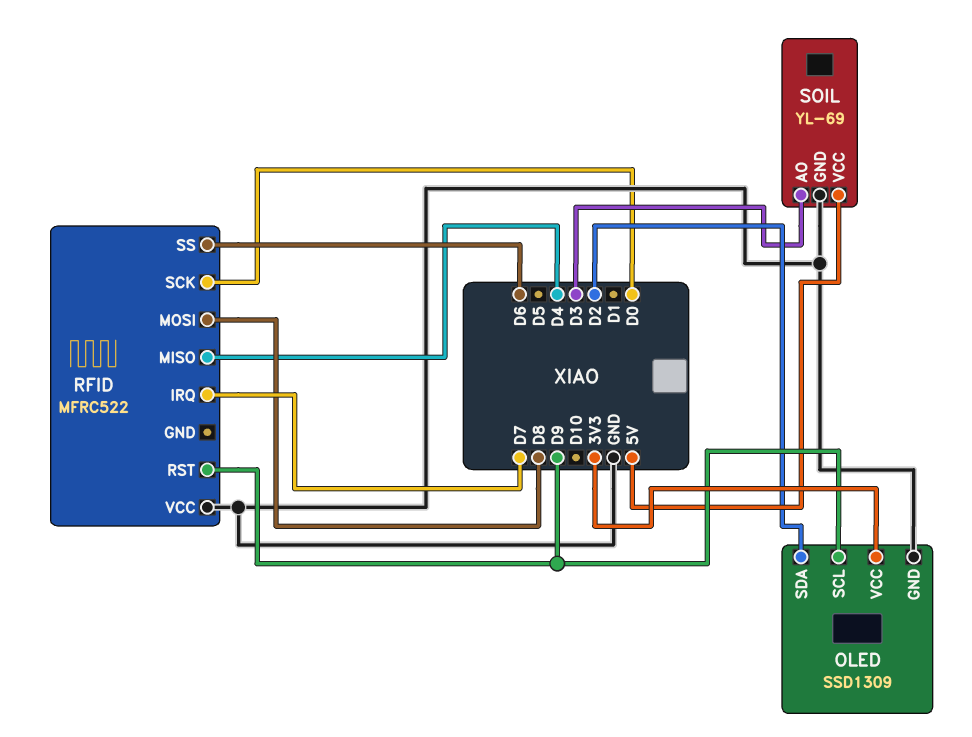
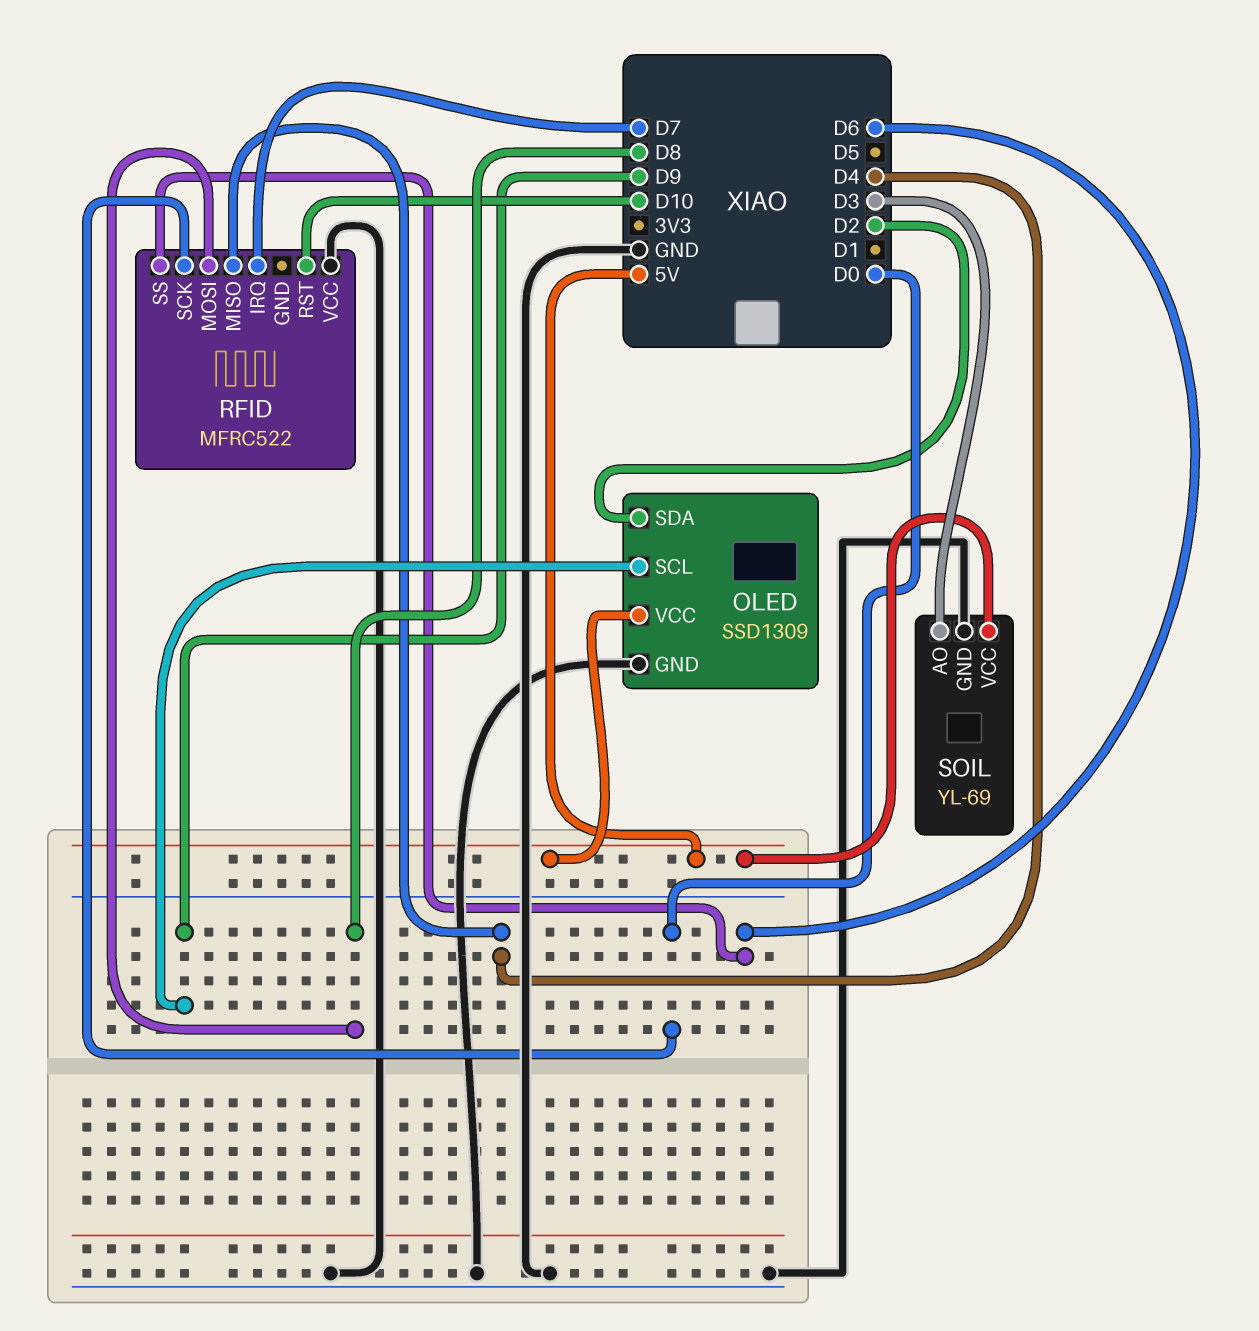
OLED pin VCC: 3V3 -> 5V
RFID pin RST: D9 -> D10

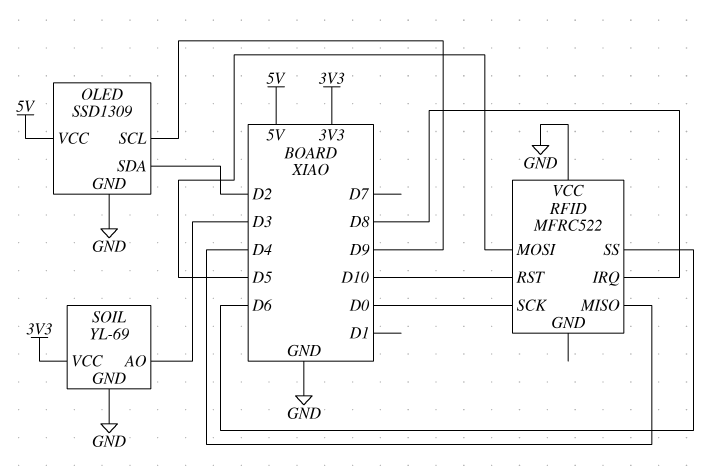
RFID pin IRQ: D7 -> D8
RFID pin MOSI: D8 -> D5
SOIL pin VCC: 5V -> 3V3

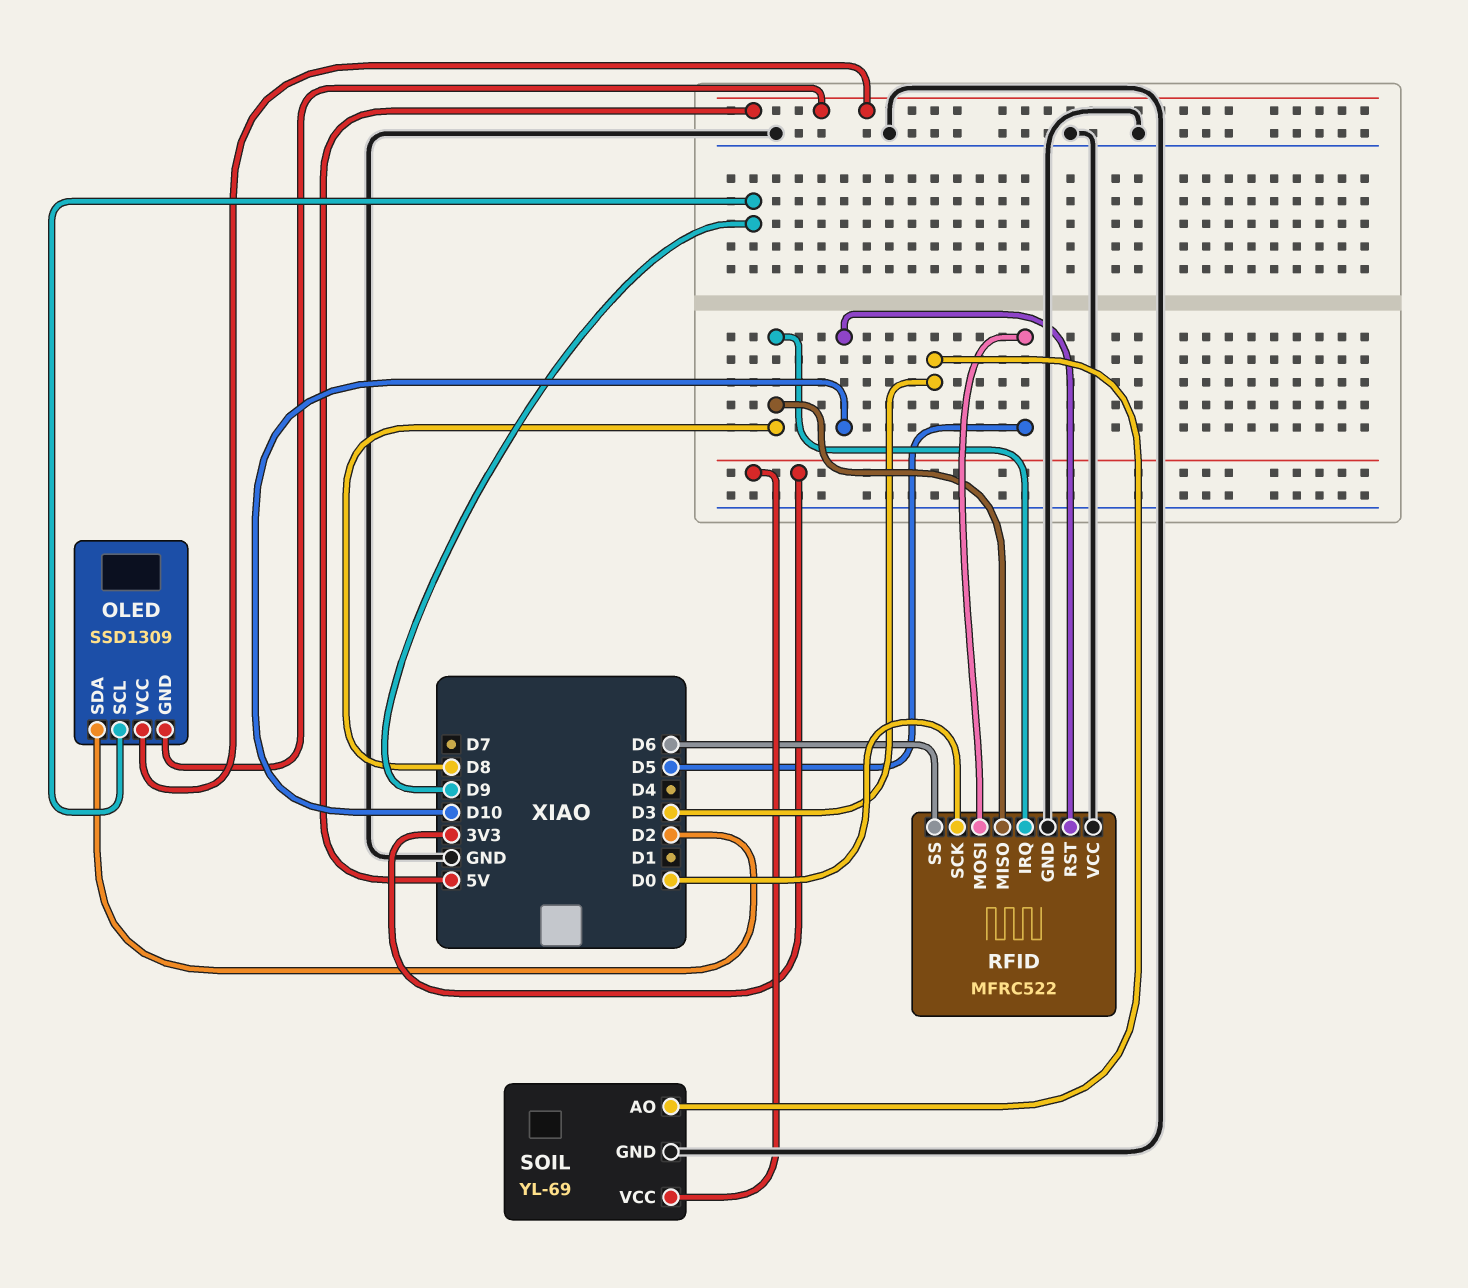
OLED pin GND: GND -> 5V
RFID pin GND: none -> GND
RFID pin MISO: D4 -> D8

